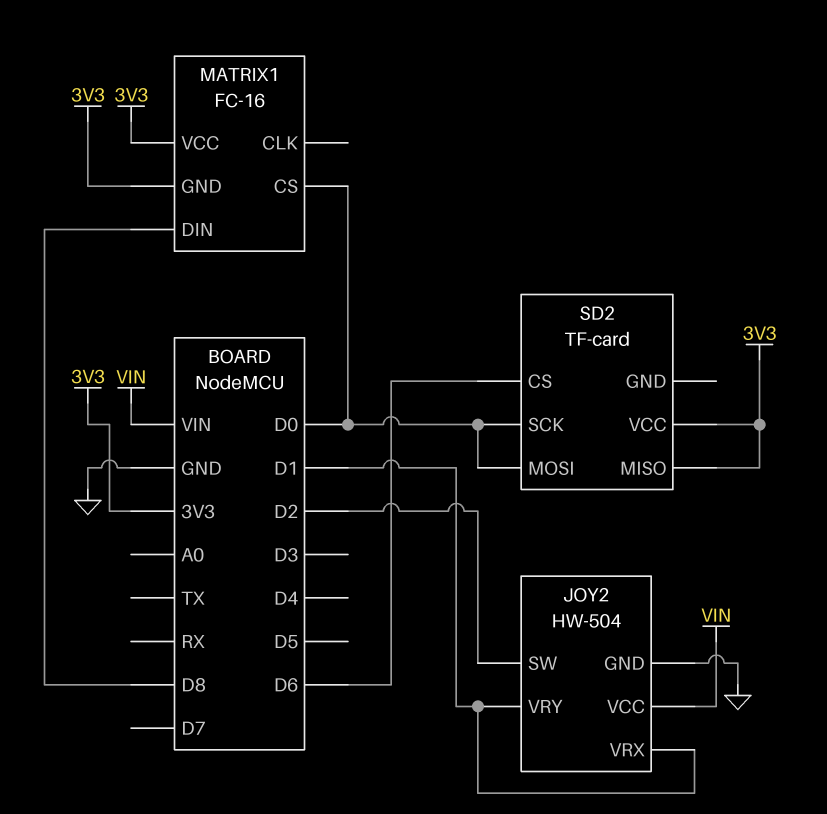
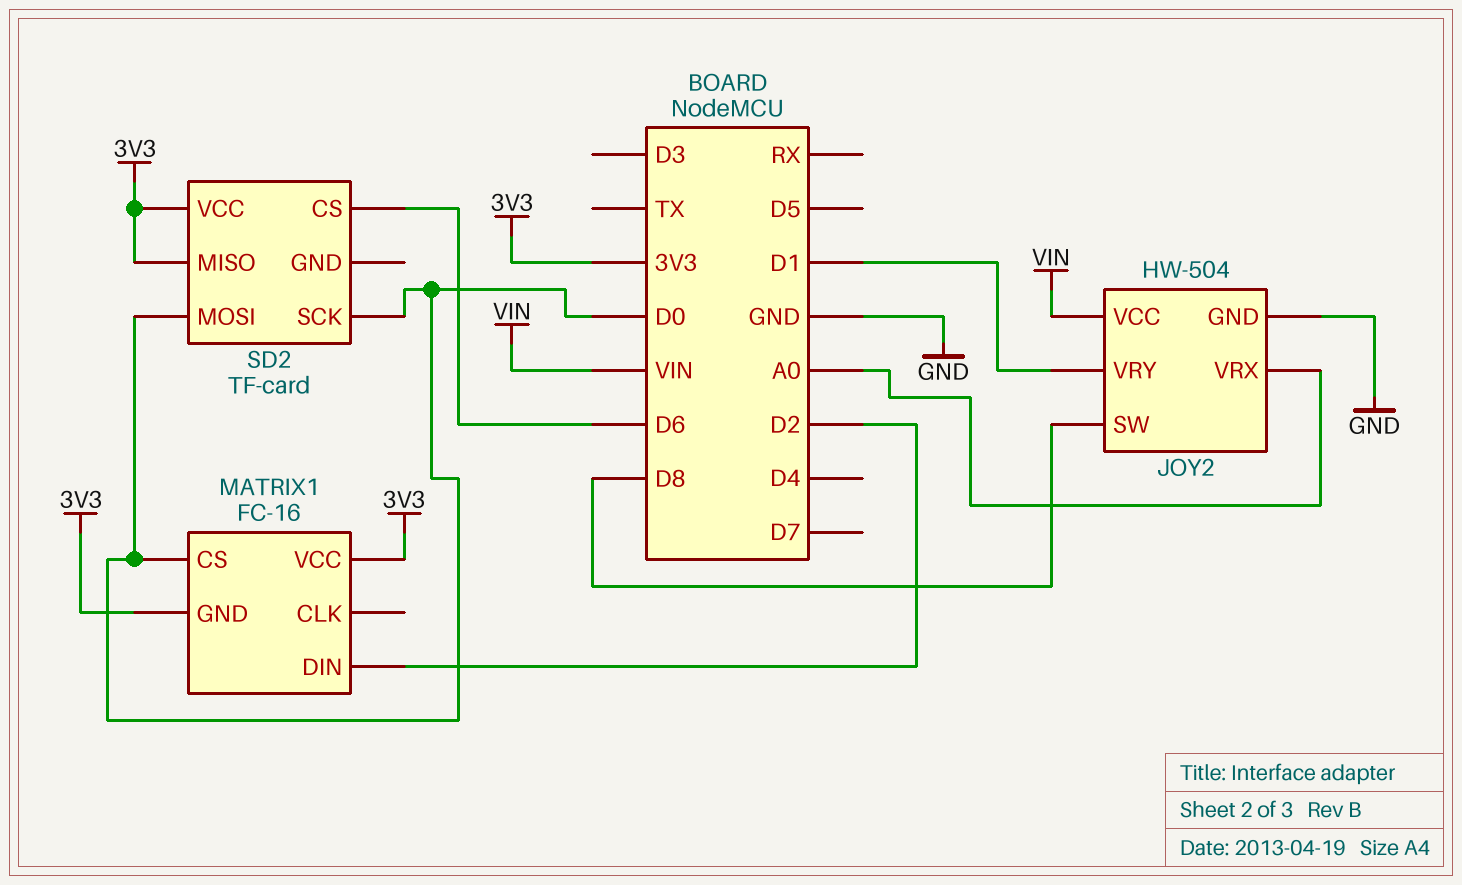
JOY2 pin SW: D2 -> D8
JOY2 pin VRX: D1 -> A0
MATRIX1 pin DIN: D8 -> D2

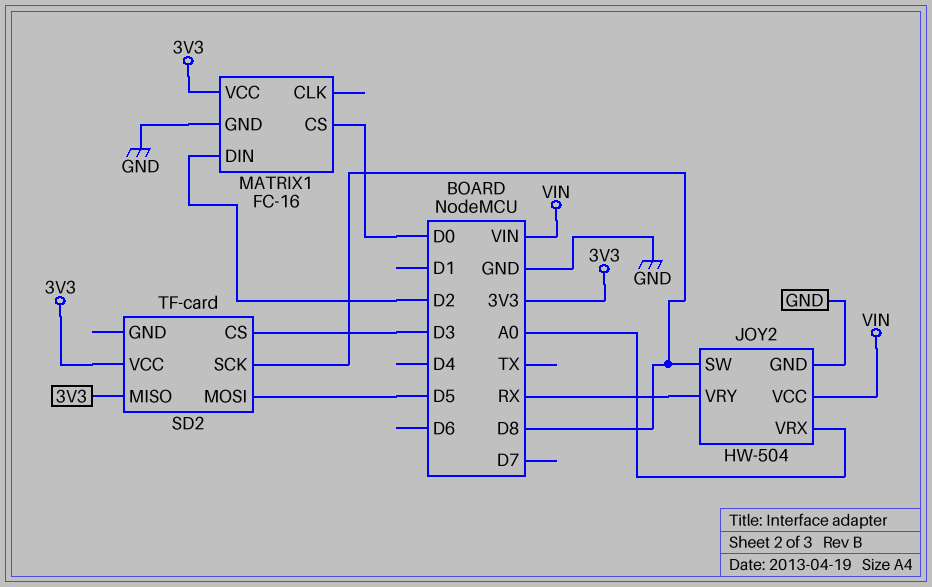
JOY2 pin VRY: D1 -> RX
MATRIX1 pin GND: 3V3 -> GND
SD2 pin CS: D6 -> D3
SD2 pin MOSI: D0 -> D5
SD2 pin SCK: D0 -> D8

